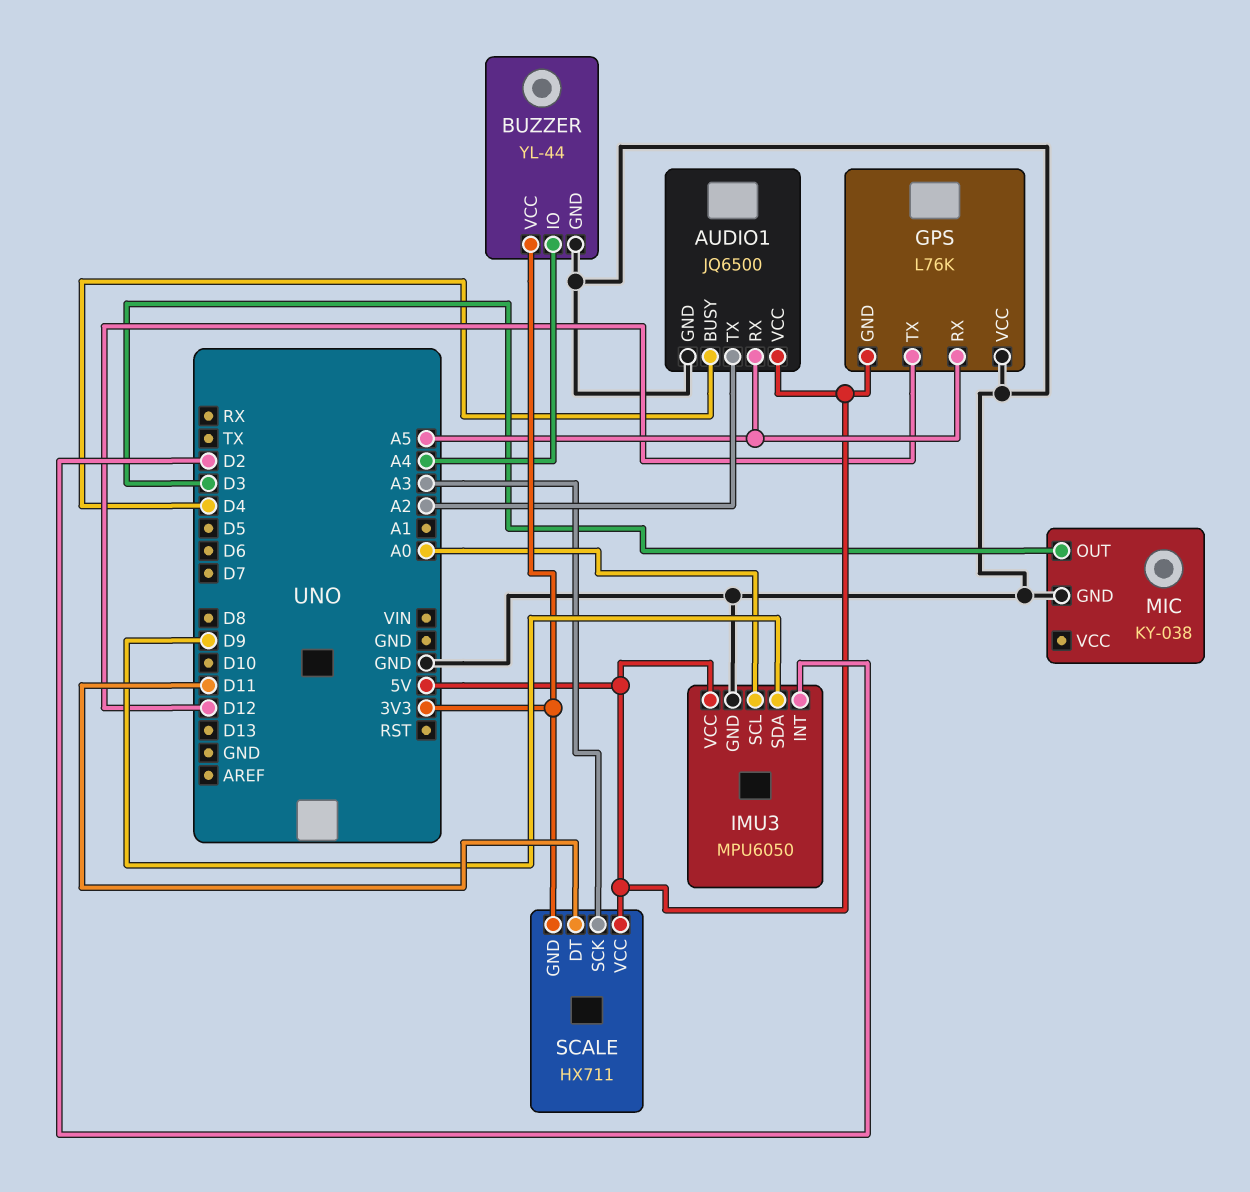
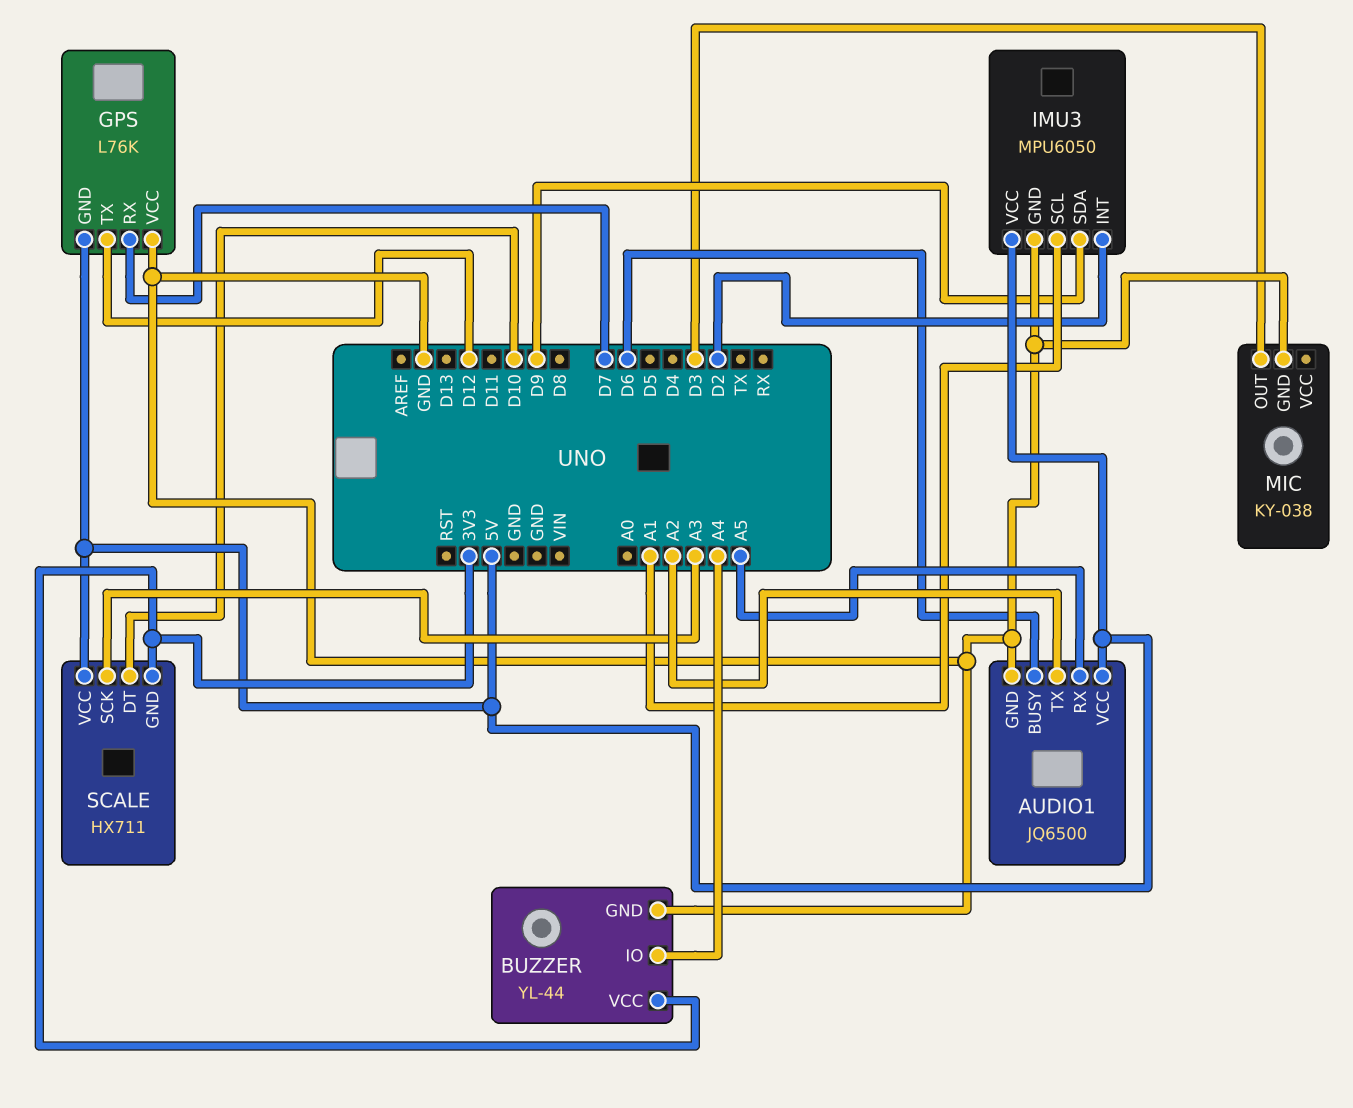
AUDIO1 pin BUSY: D4 -> D6
GPS pin RX: A5 -> D7
IMU3 pin SCL: A0 -> A1
SCALE pin DT: D11 -> D10

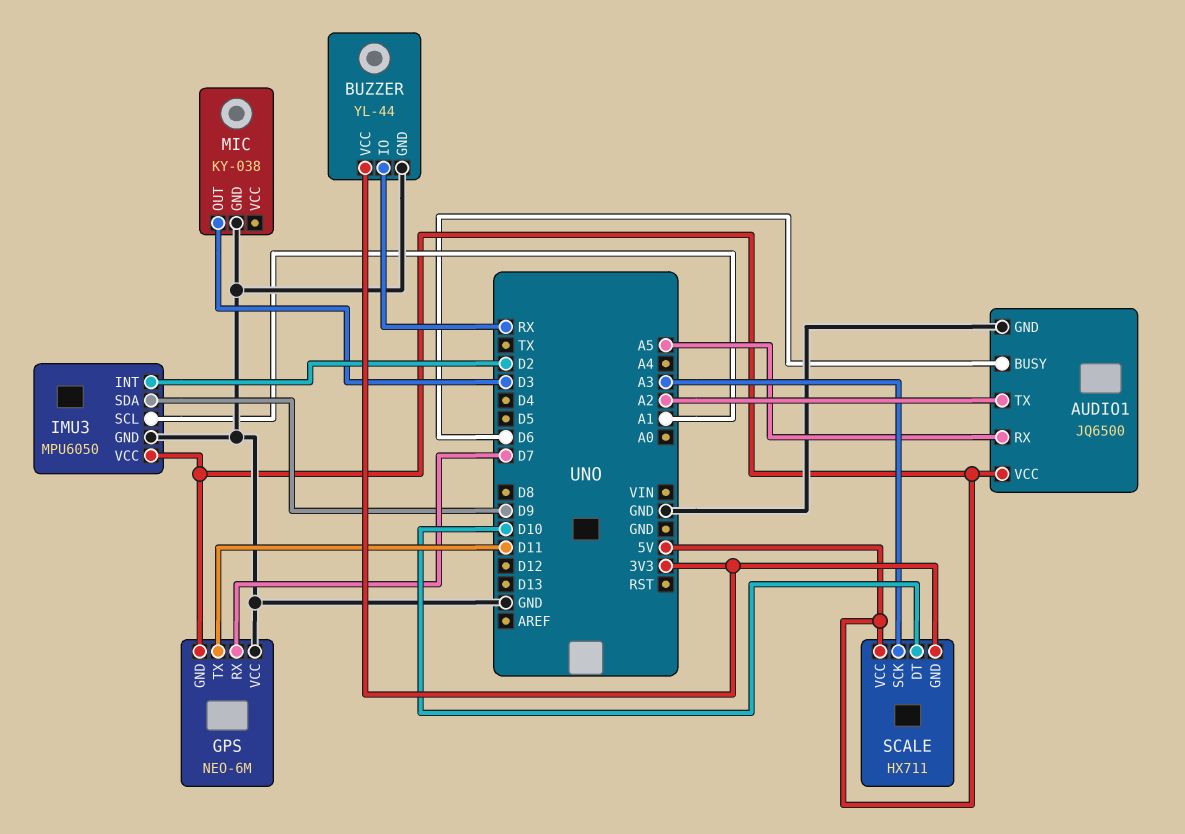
BUZZER pin IO: A4 -> RX
GPS: L76K -> NEO-6M
GPS pin TX: D12 -> D11

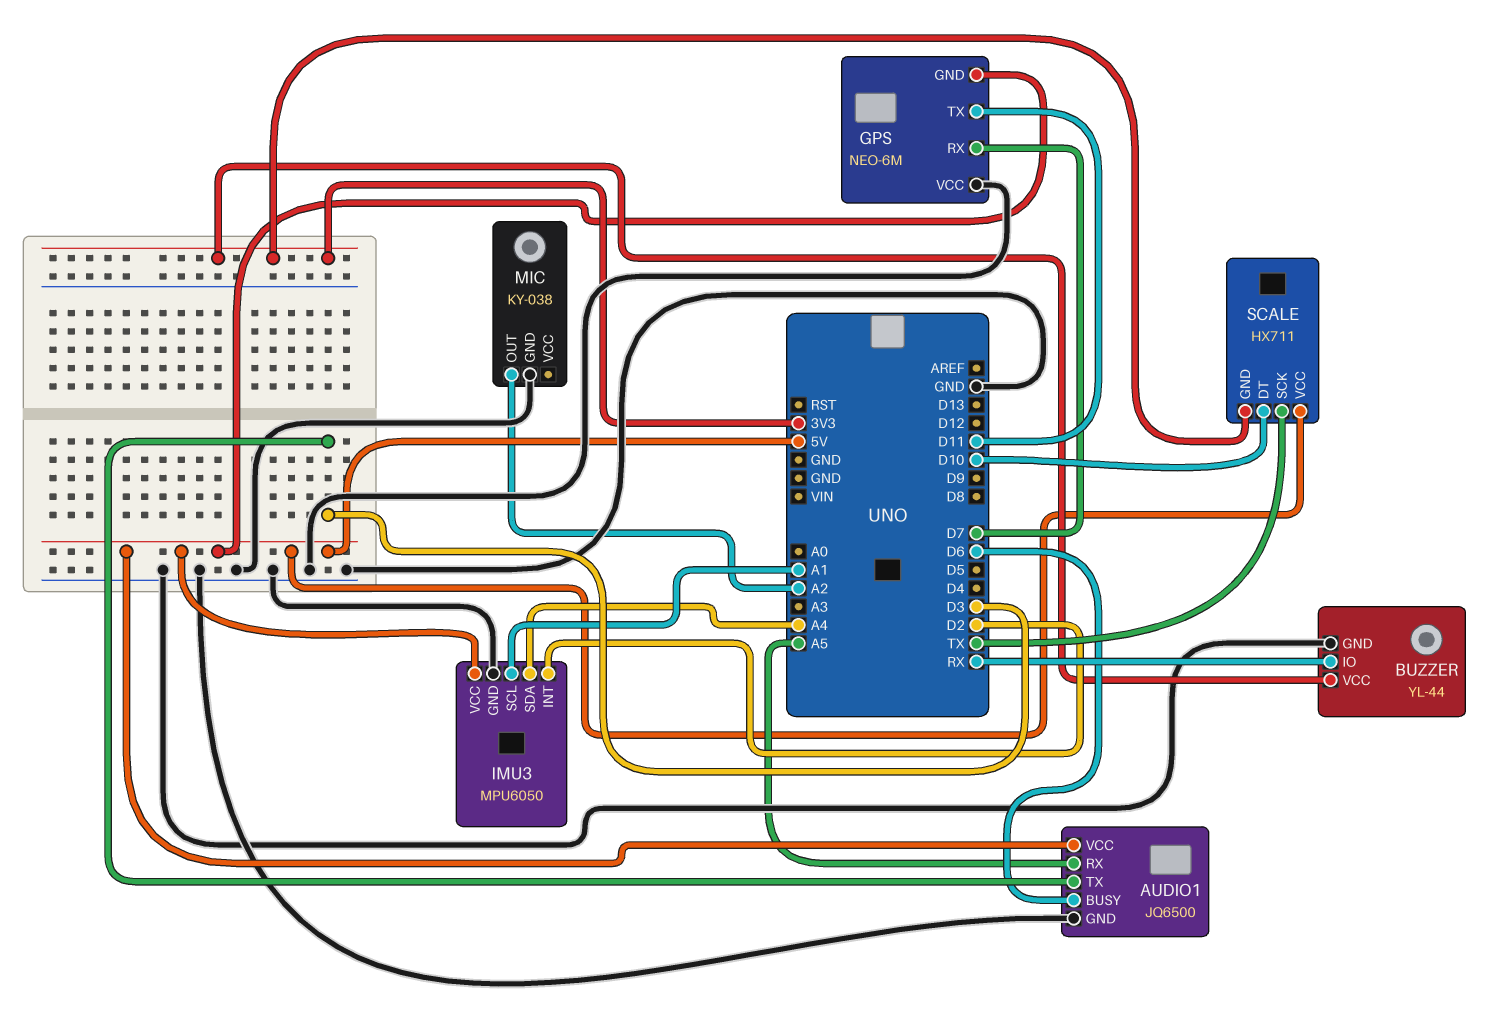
AUDIO1 pin TX: A2 -> D3
IMU3 pin SDA: D9 -> A4
MIC pin OUT: D3 -> A2
SCALE pin SCK: A3 -> TX

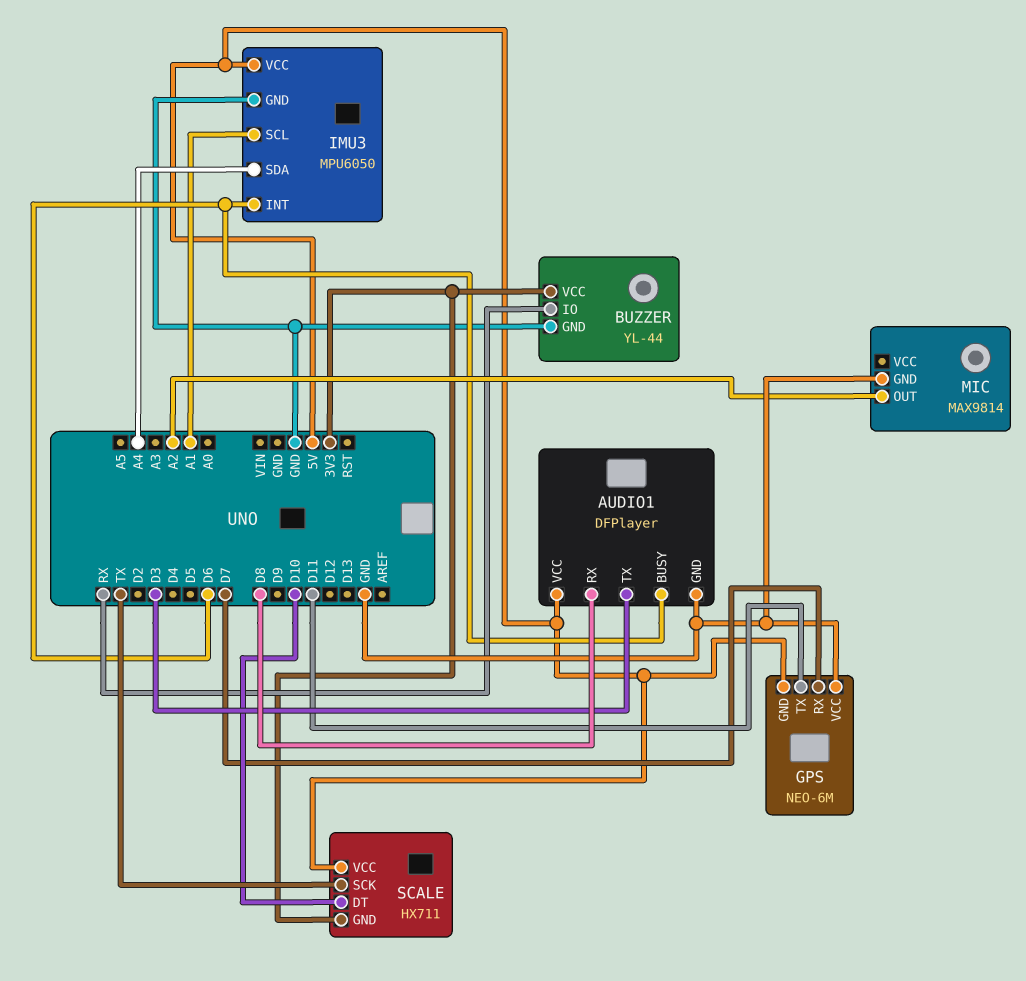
AUDIO1: JQ6500 -> DFPlayer
AUDIO1 pin RX: A5 -> D8
IMU3 pin INT: D2 -> D6
MIC: KY-038 -> MAX9814

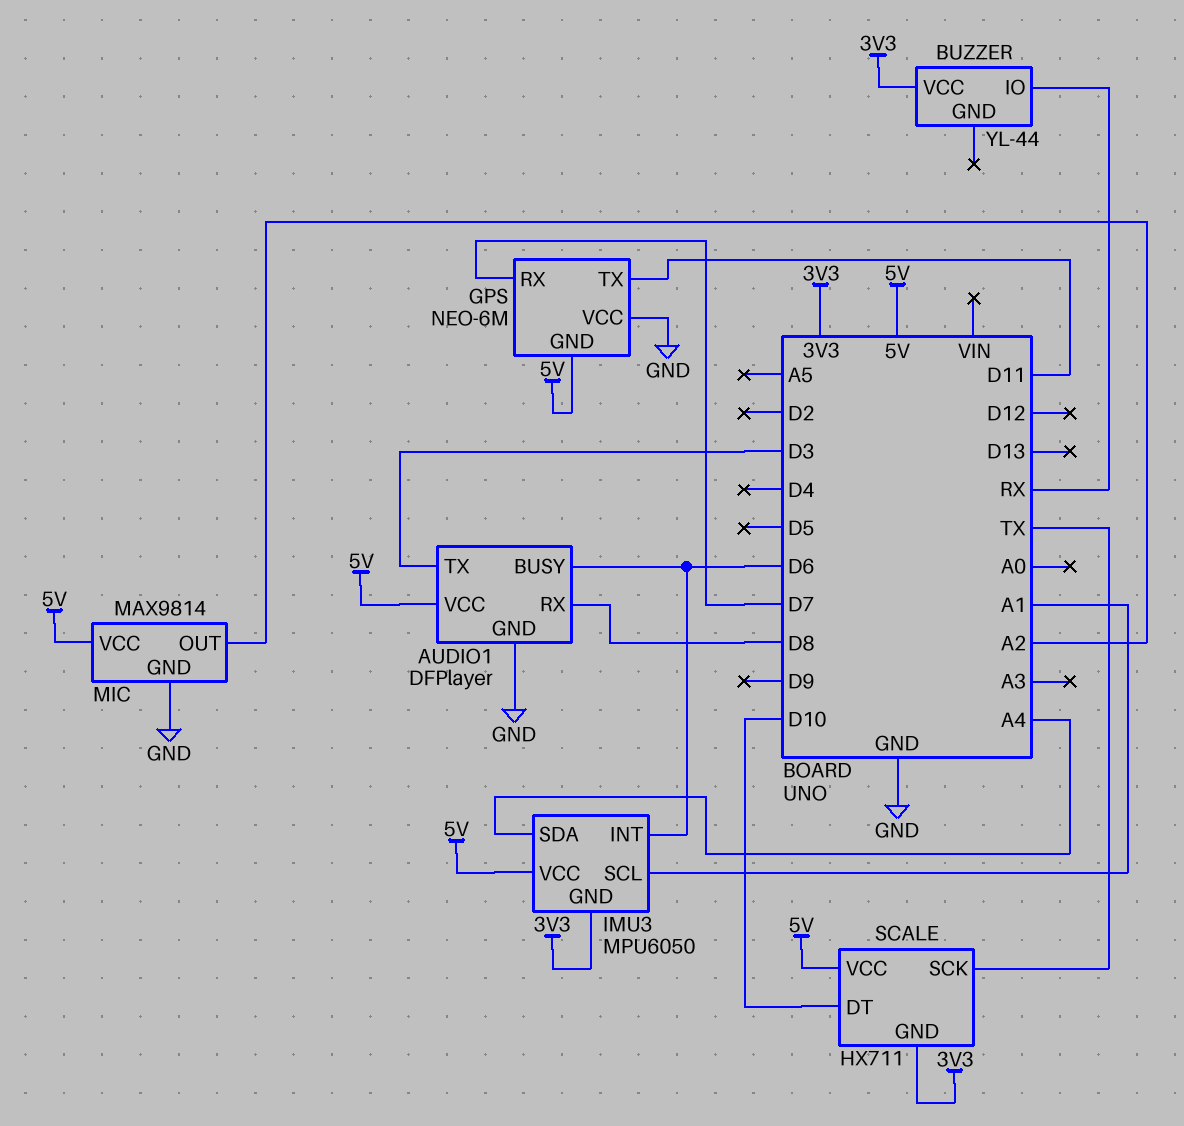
BUZZER pin GND: GND -> none
IMU3 pin GND: GND -> 3V3
MIC pin VCC: none -> 5V

